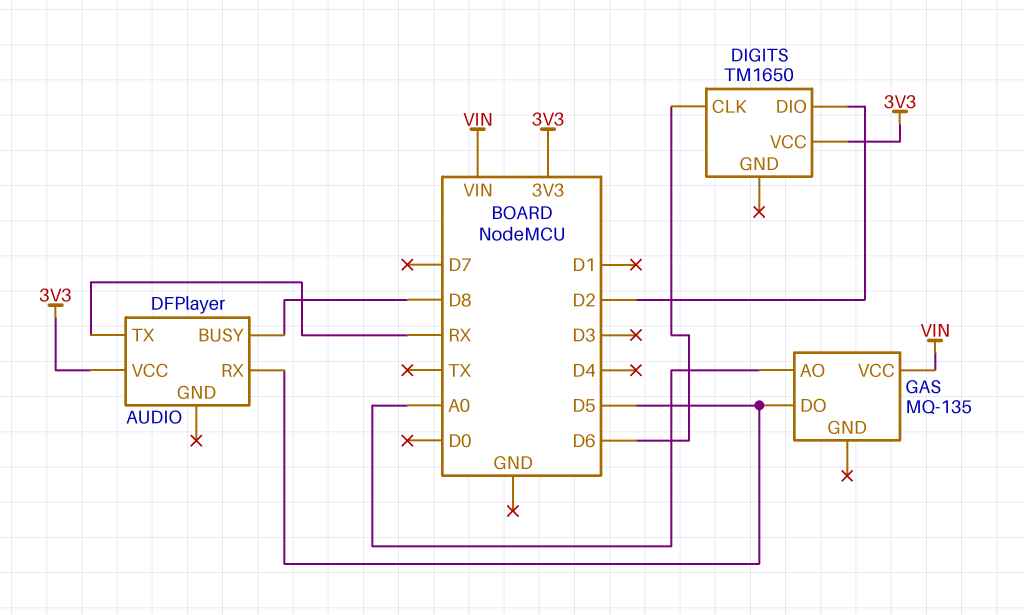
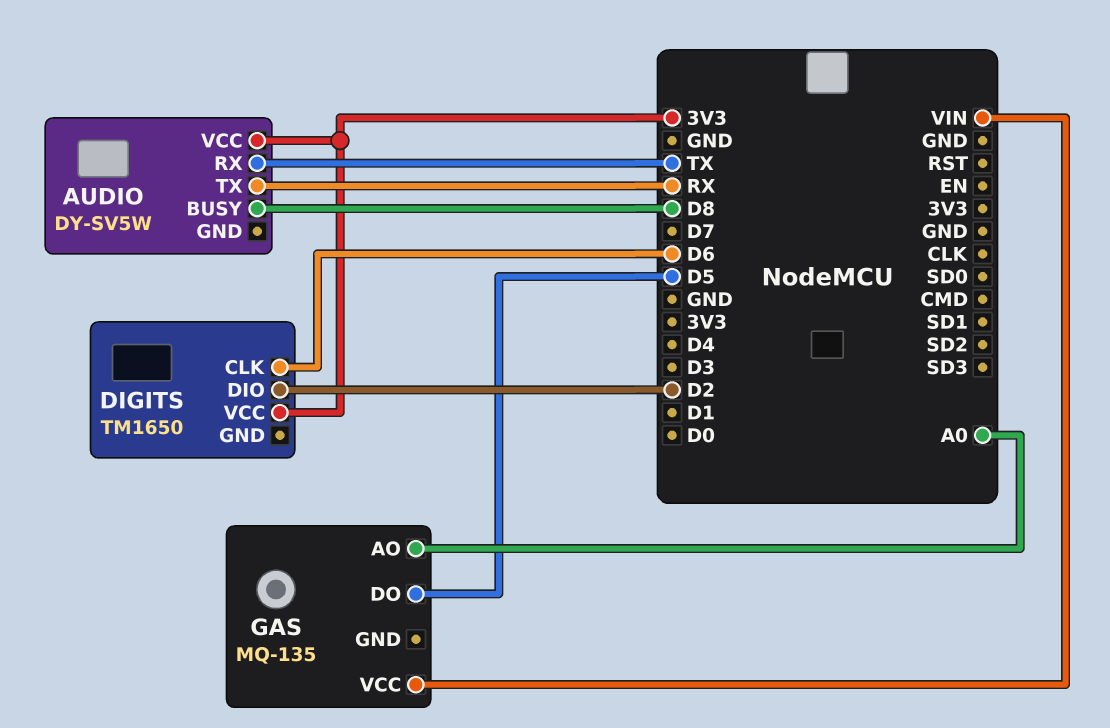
AUDIO: DFPlayer -> DY-SV5W
AUDIO pin RX: D5 -> TX

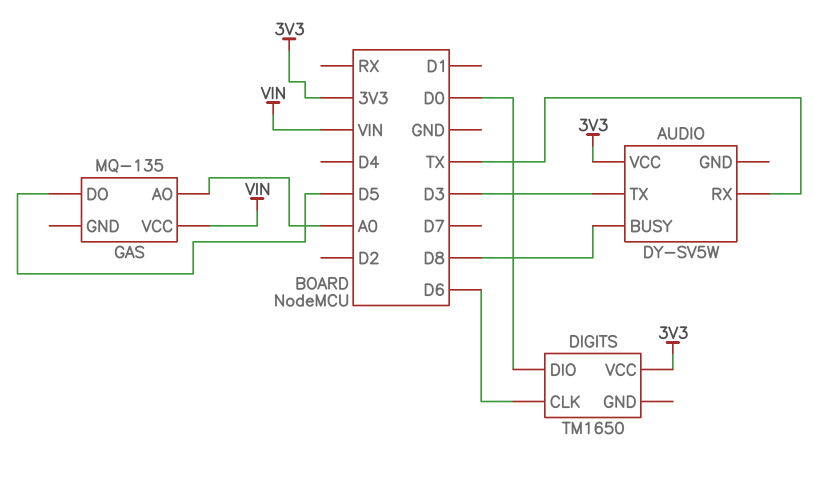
AUDIO pin TX: RX -> D3
DIGITS pin DIO: D2 -> D0

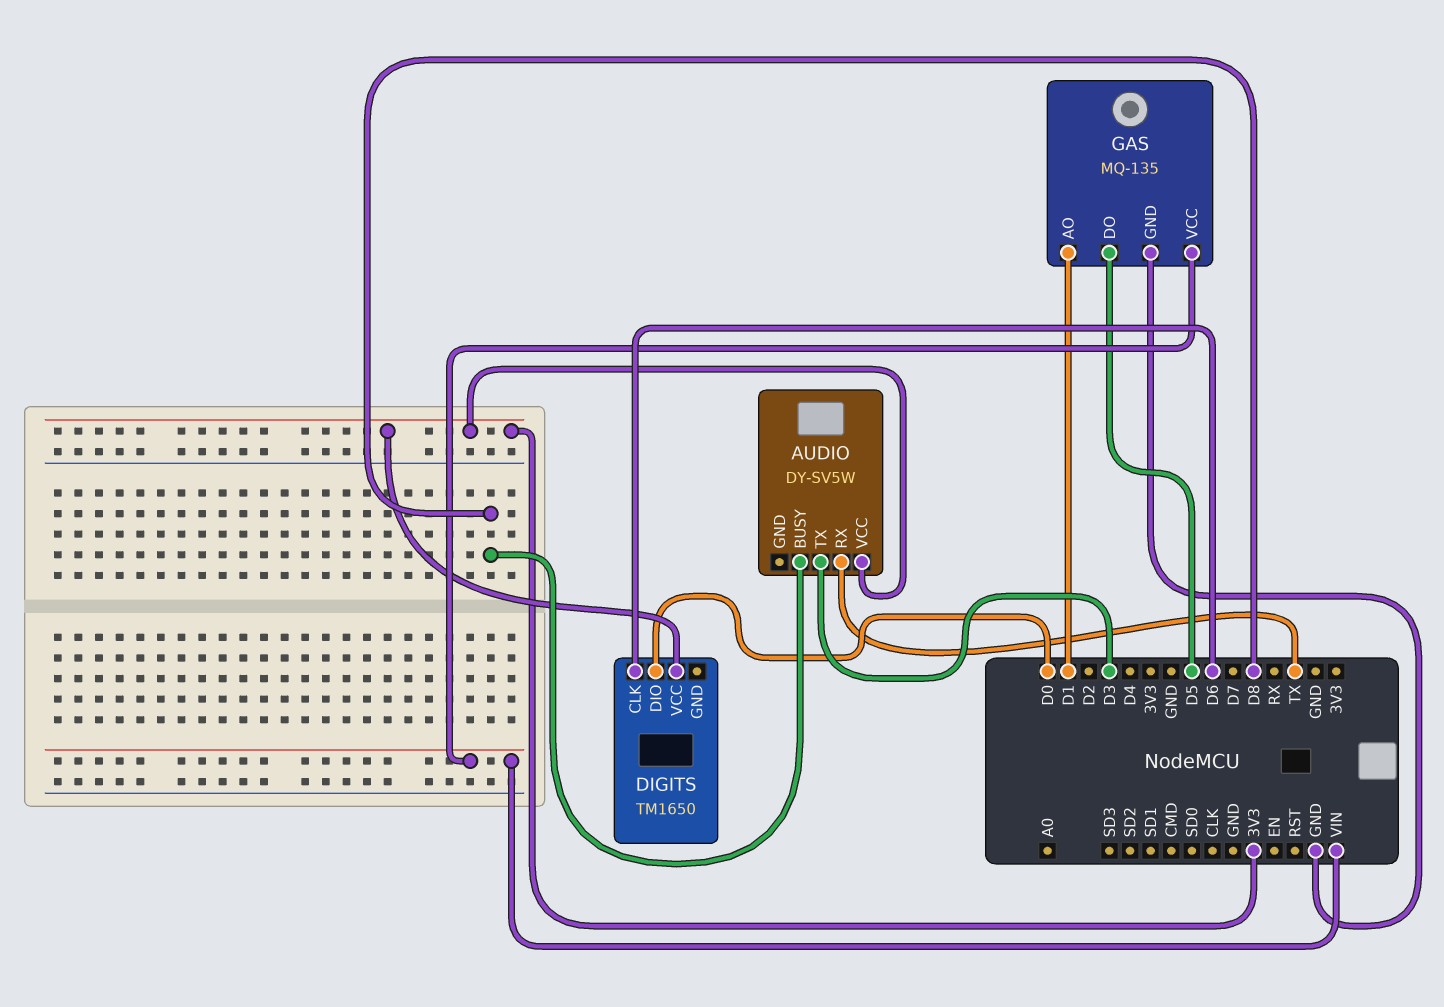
GAS pin AO: A0 -> D1
GAS pin GND: none -> GND

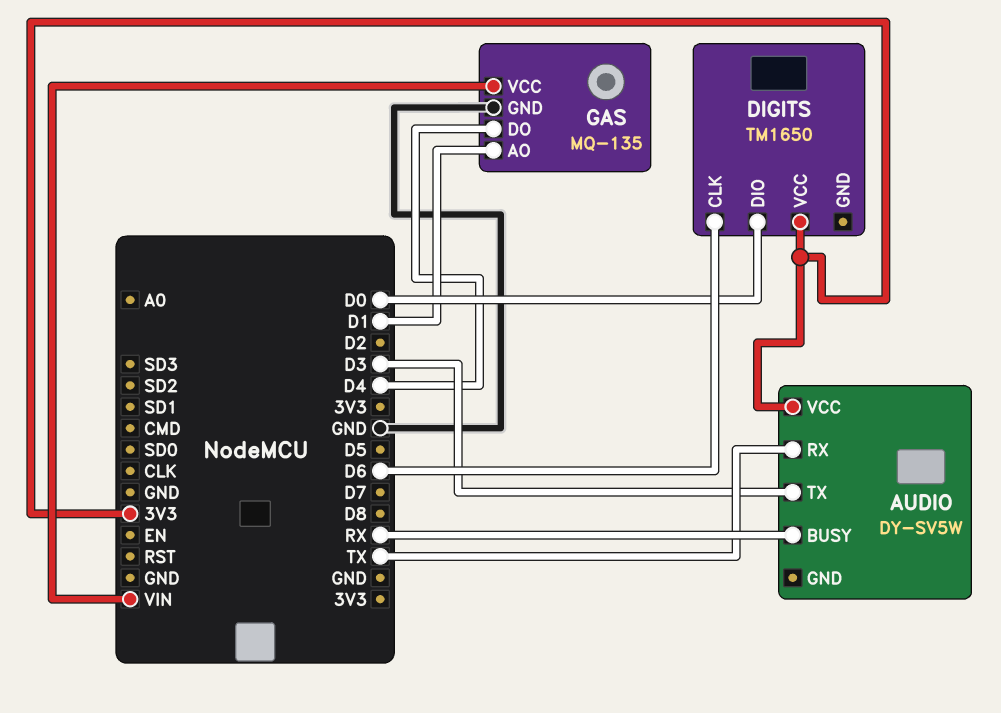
AUDIO pin BUSY: D8 -> RX
GAS pin DO: D5 -> D4

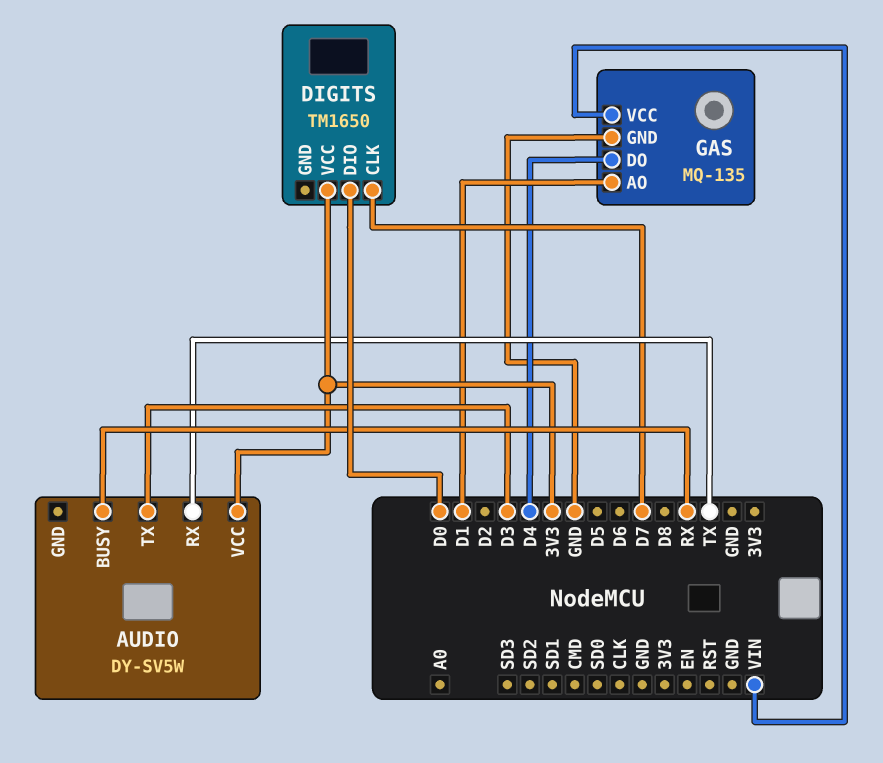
DIGITS pin CLK: D6 -> D7

